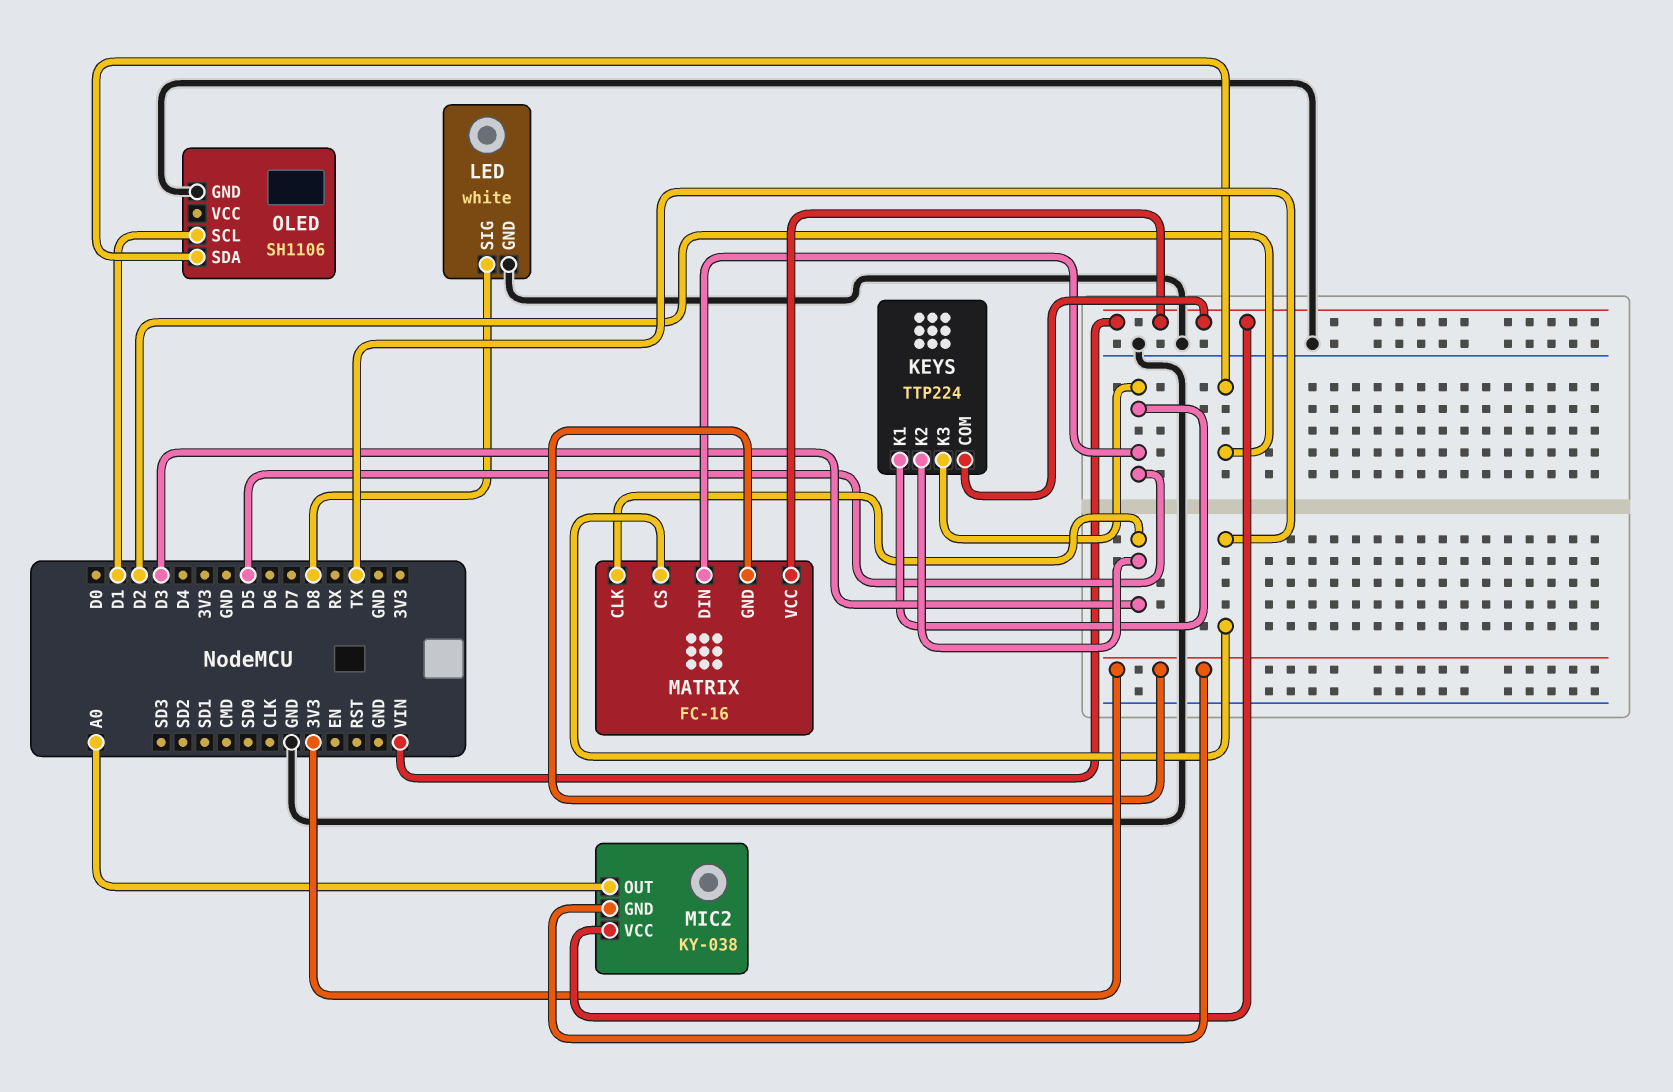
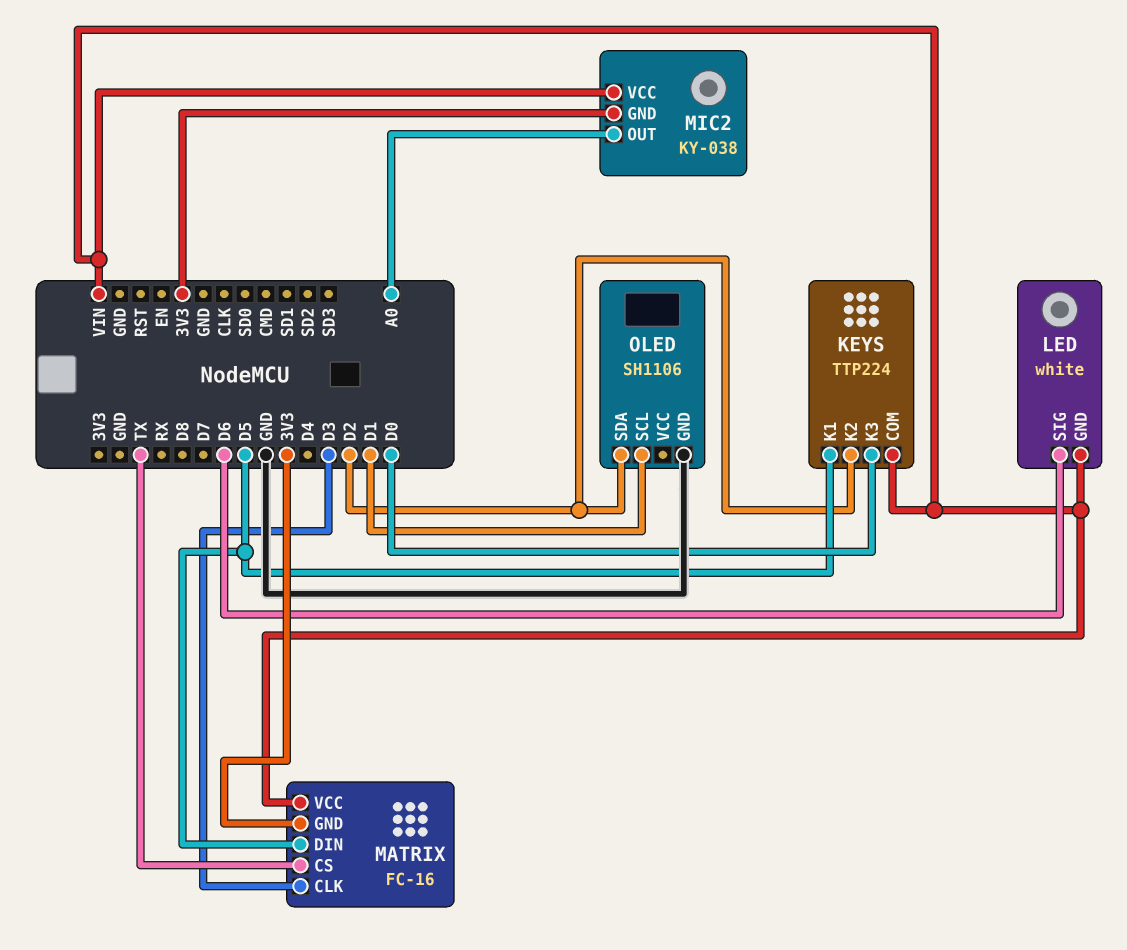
KEYS pin K2: D3 -> D2
KEYS pin K3: D5 -> D0
LED pin GND: GND -> VIN
LED pin SIG: D8 -> D6

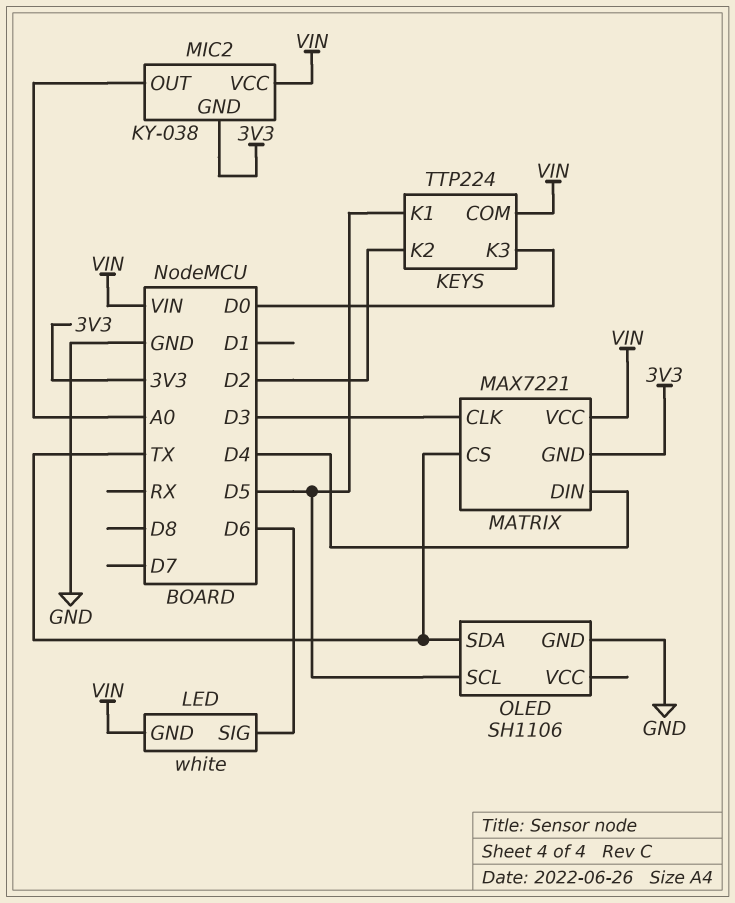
MATRIX: FC-16 -> MAX7221
MATRIX pin DIN: D5 -> D4
OLED pin SCL: D1 -> D5
OLED pin SDA: D2 -> TX

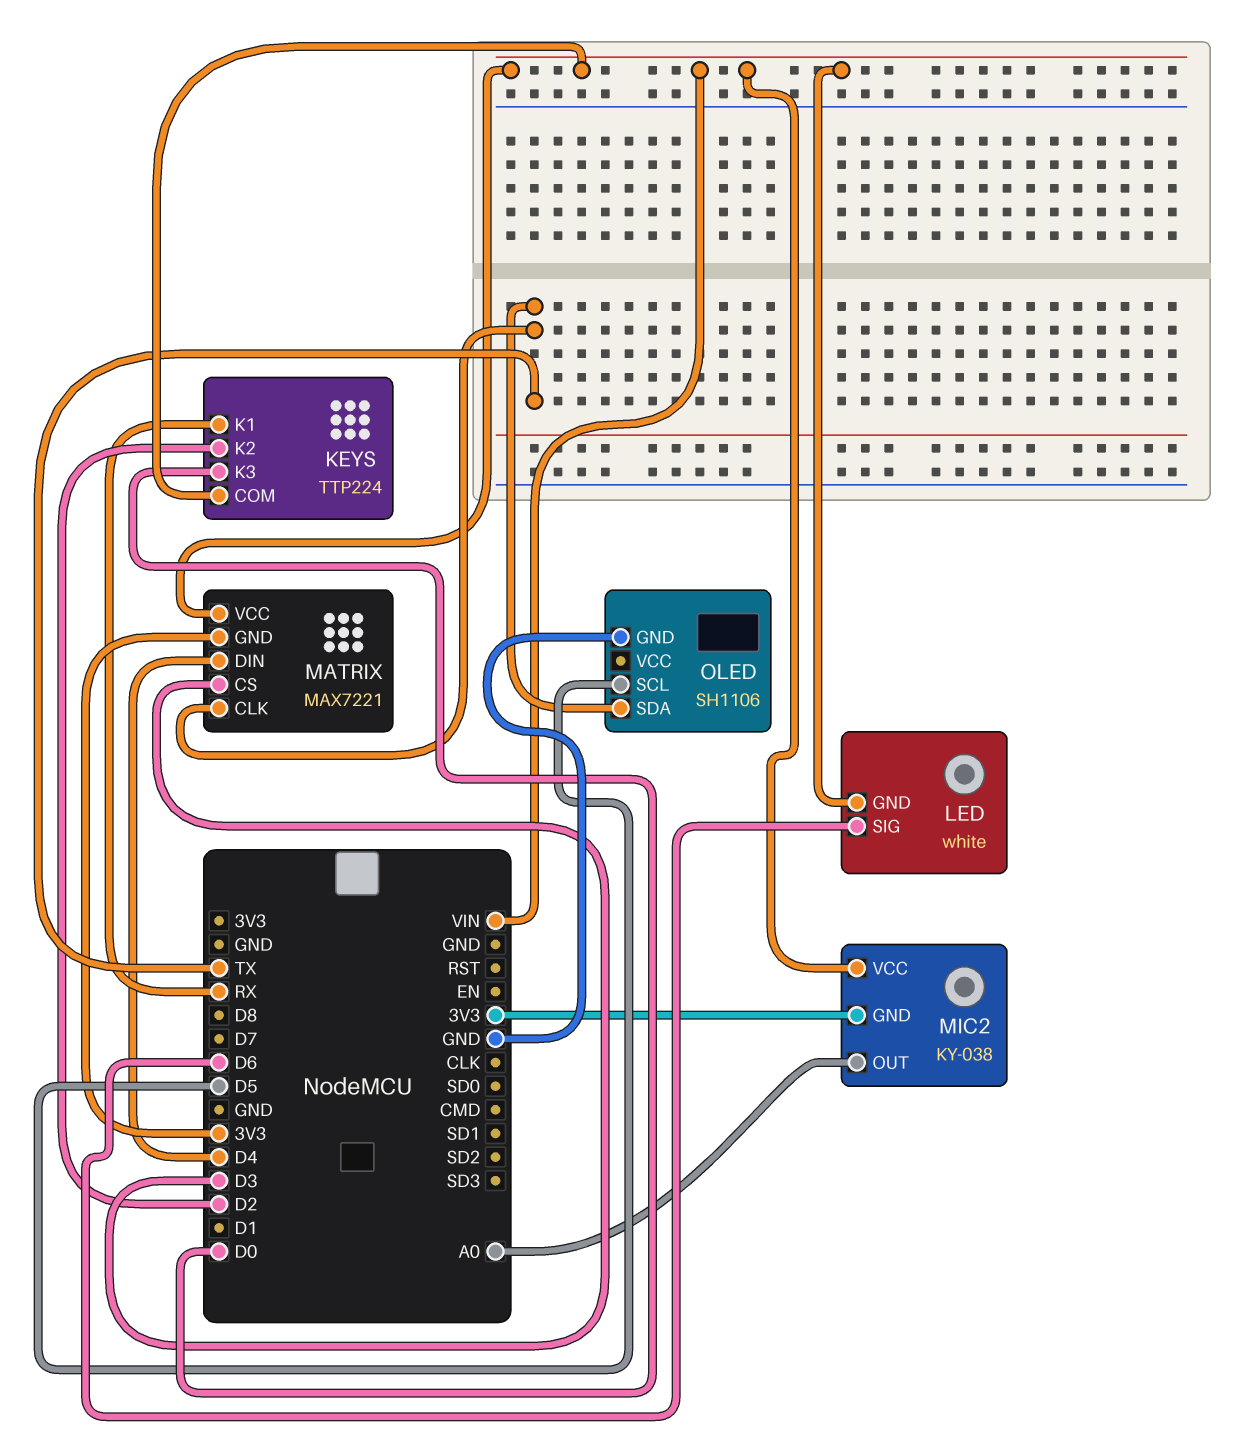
KEYS pin K1: D5 -> RX
MATRIX pin CLK: D3 -> TX
MATRIX pin CS: TX -> D3

